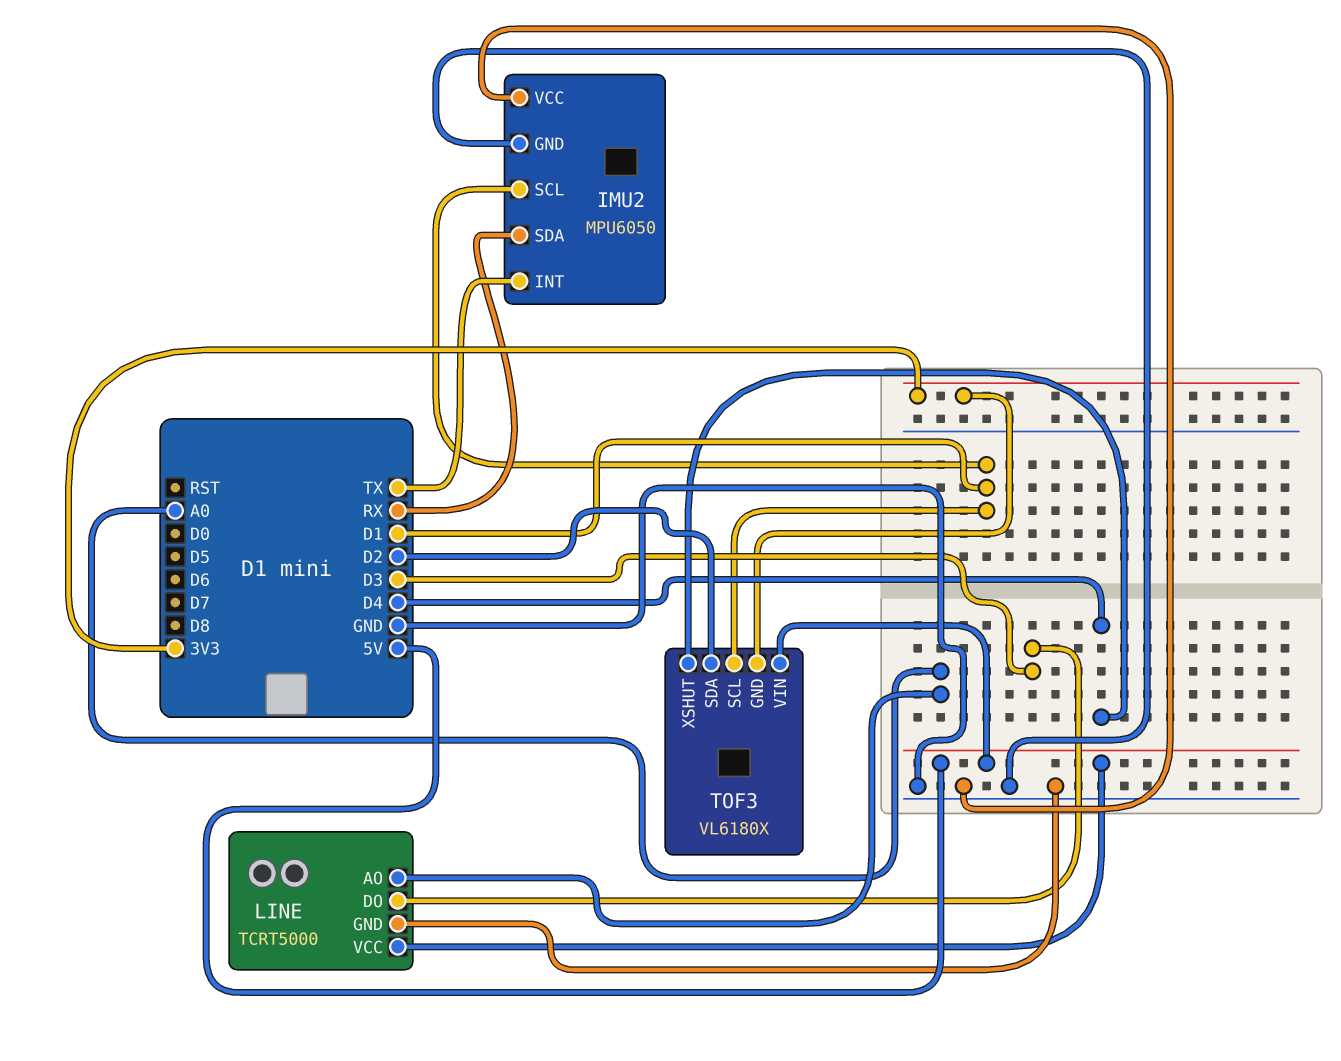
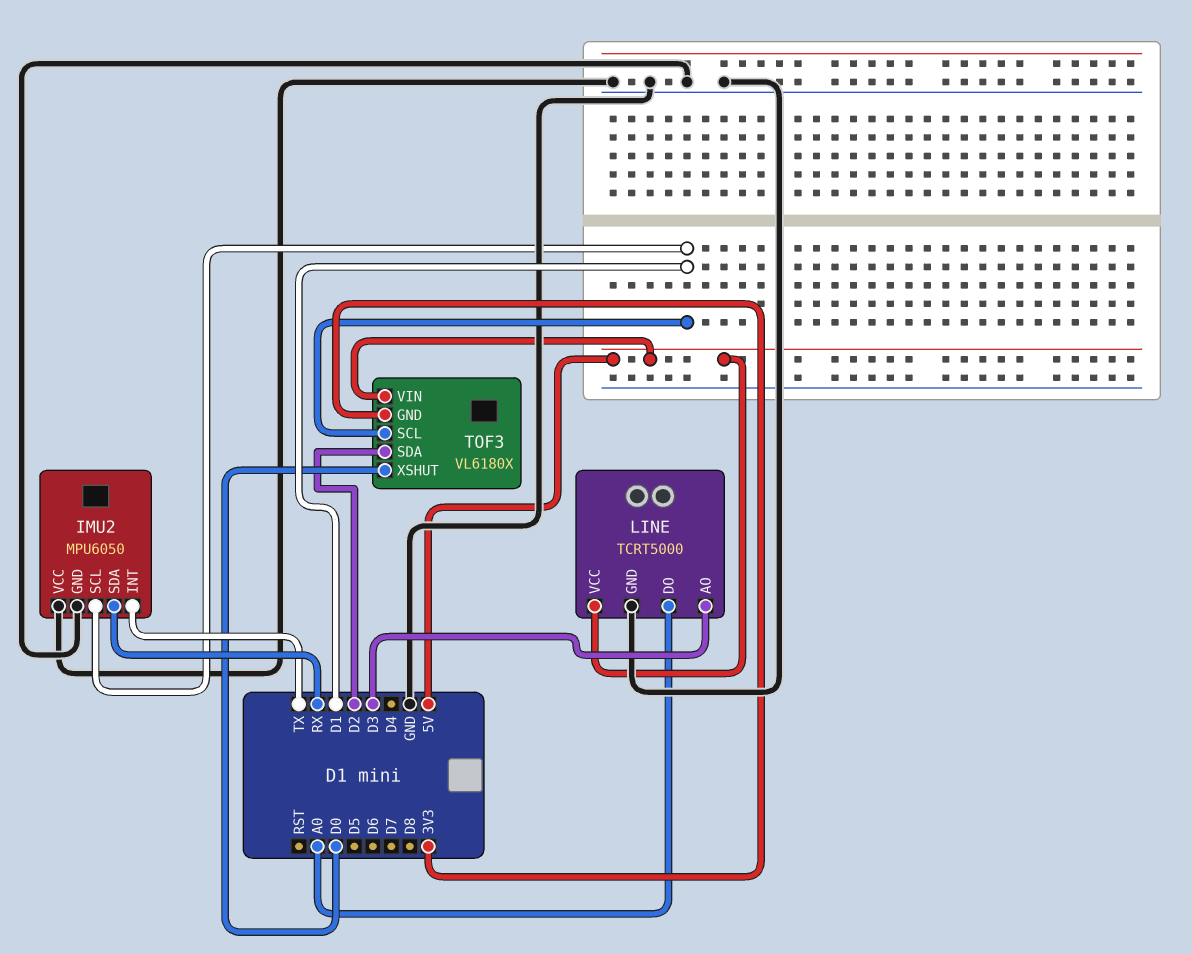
LINE pin AO: A0 -> D3
LINE pin DO: D3 -> A0
TOF3 pin XSHUT: D4 -> D0

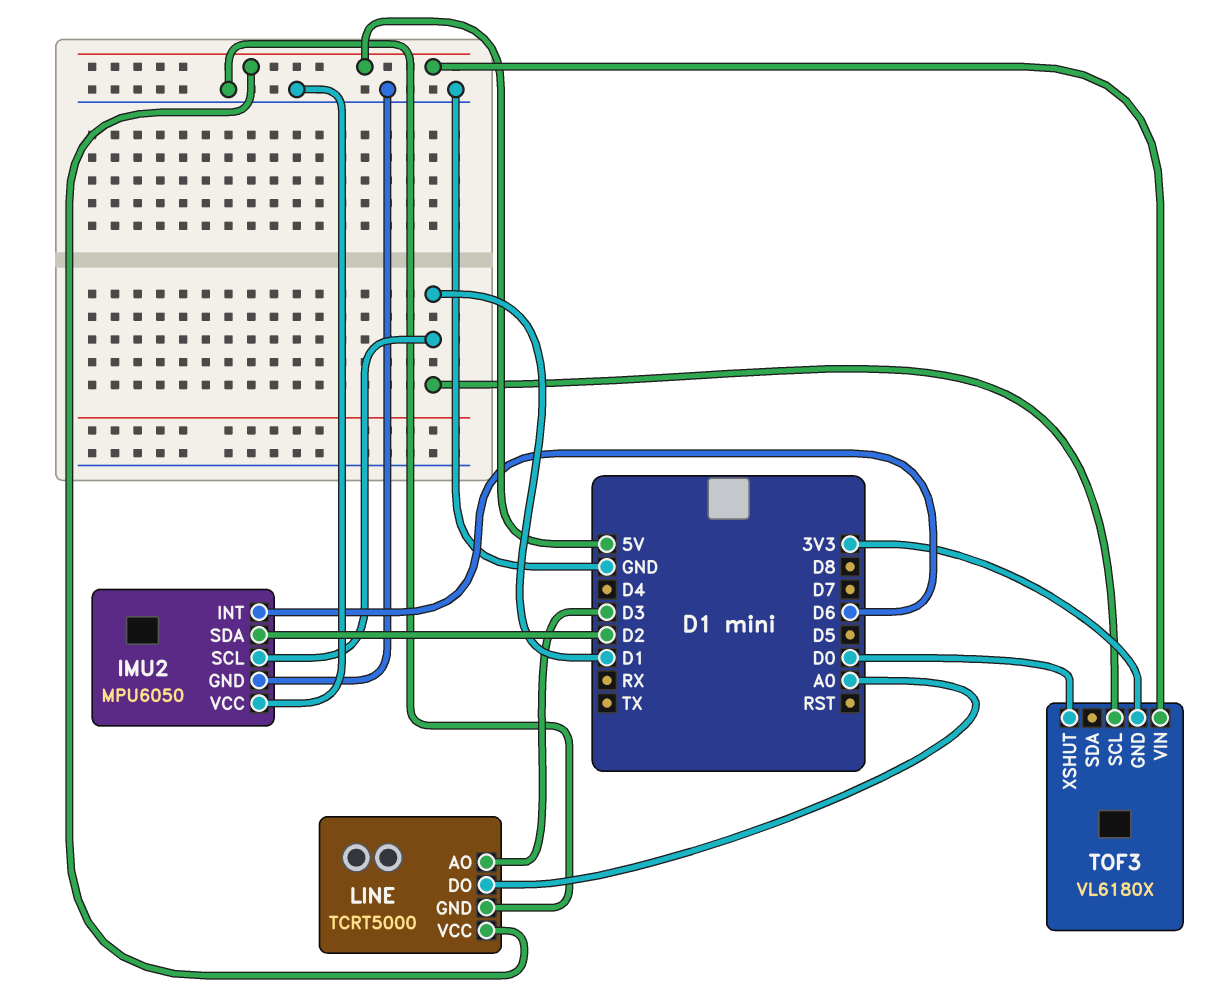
IMU2 pin INT: TX -> D6
IMU2 pin SDA: RX -> D2
TOF3 pin SDA: D2 -> none

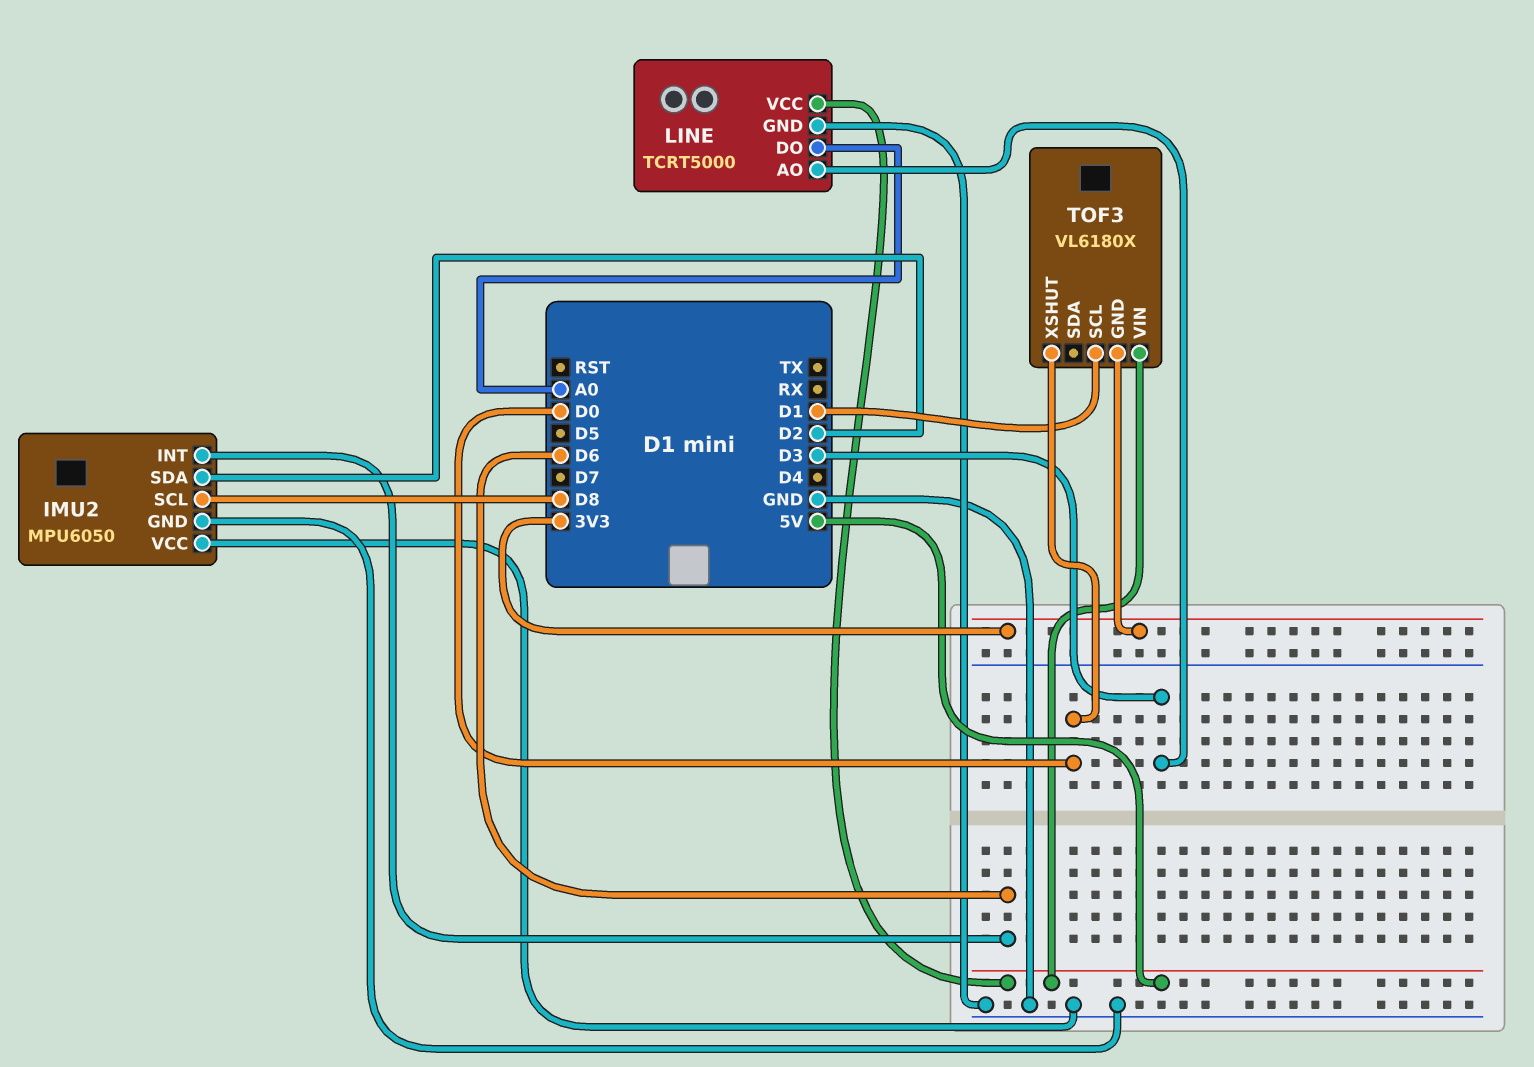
IMU2 pin SCL: D1 -> D8

